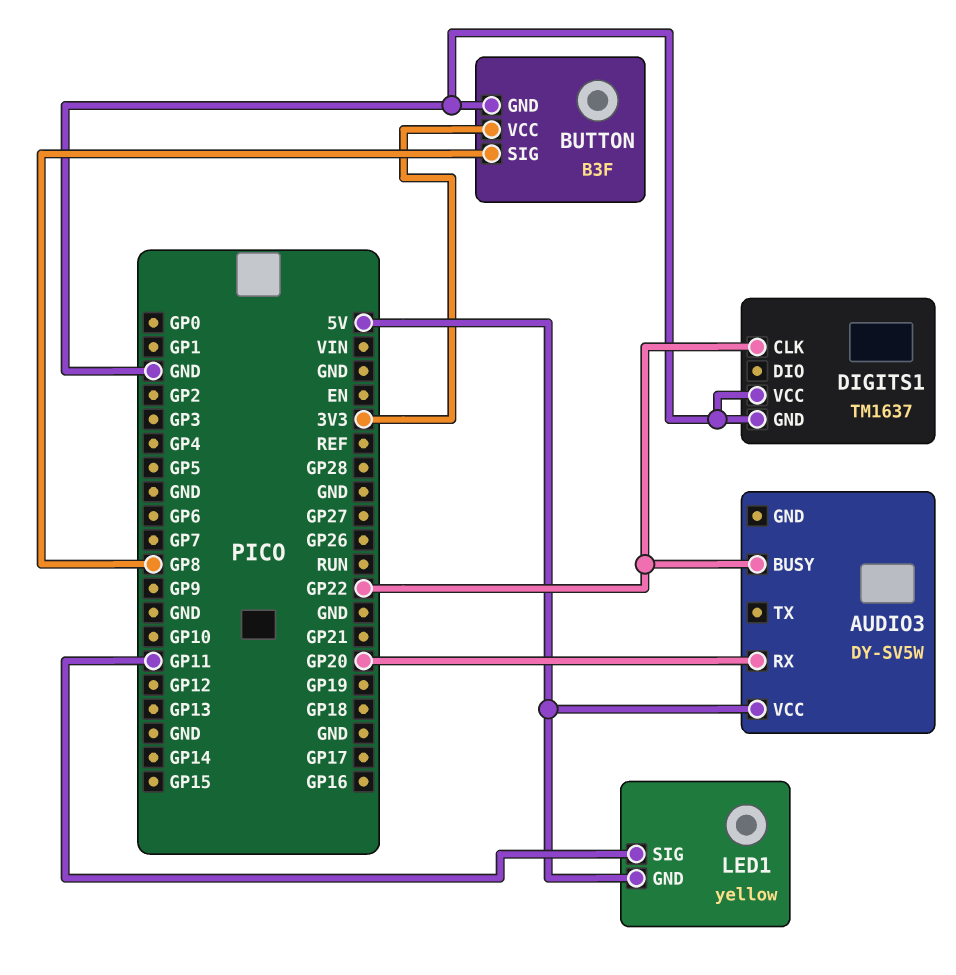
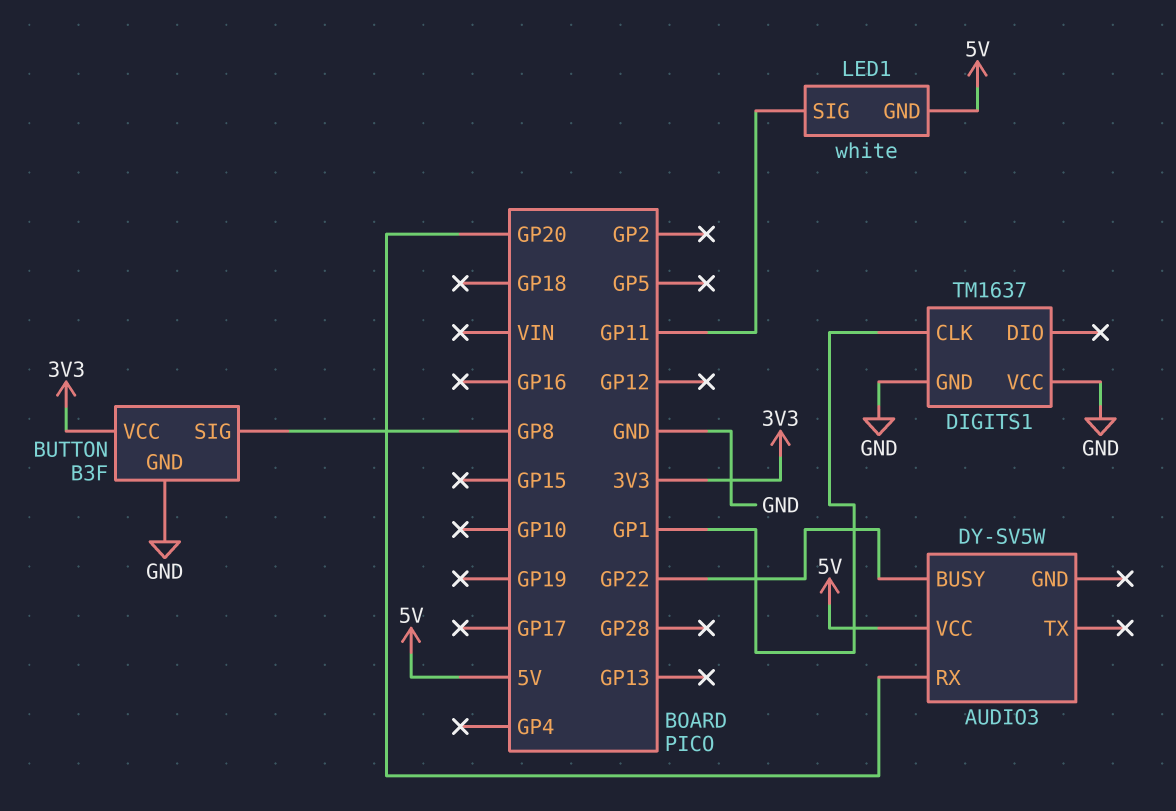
DIGITS1 pin CLK: GP22 -> GP1
LED1: yellow -> white

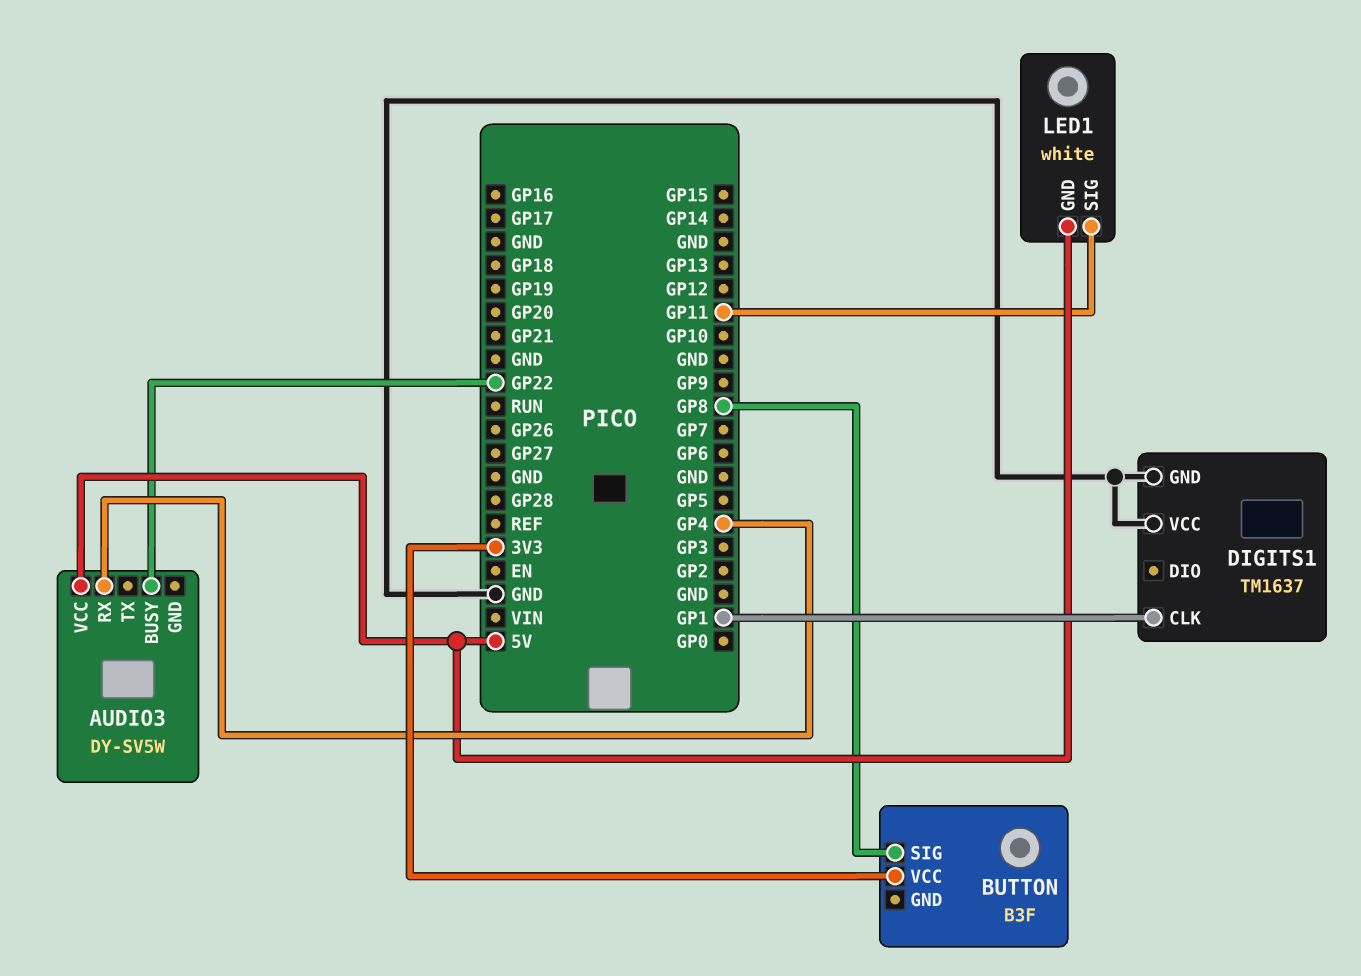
AUDIO3 pin RX: GP20 -> GP4
BUTTON pin GND: GND -> none

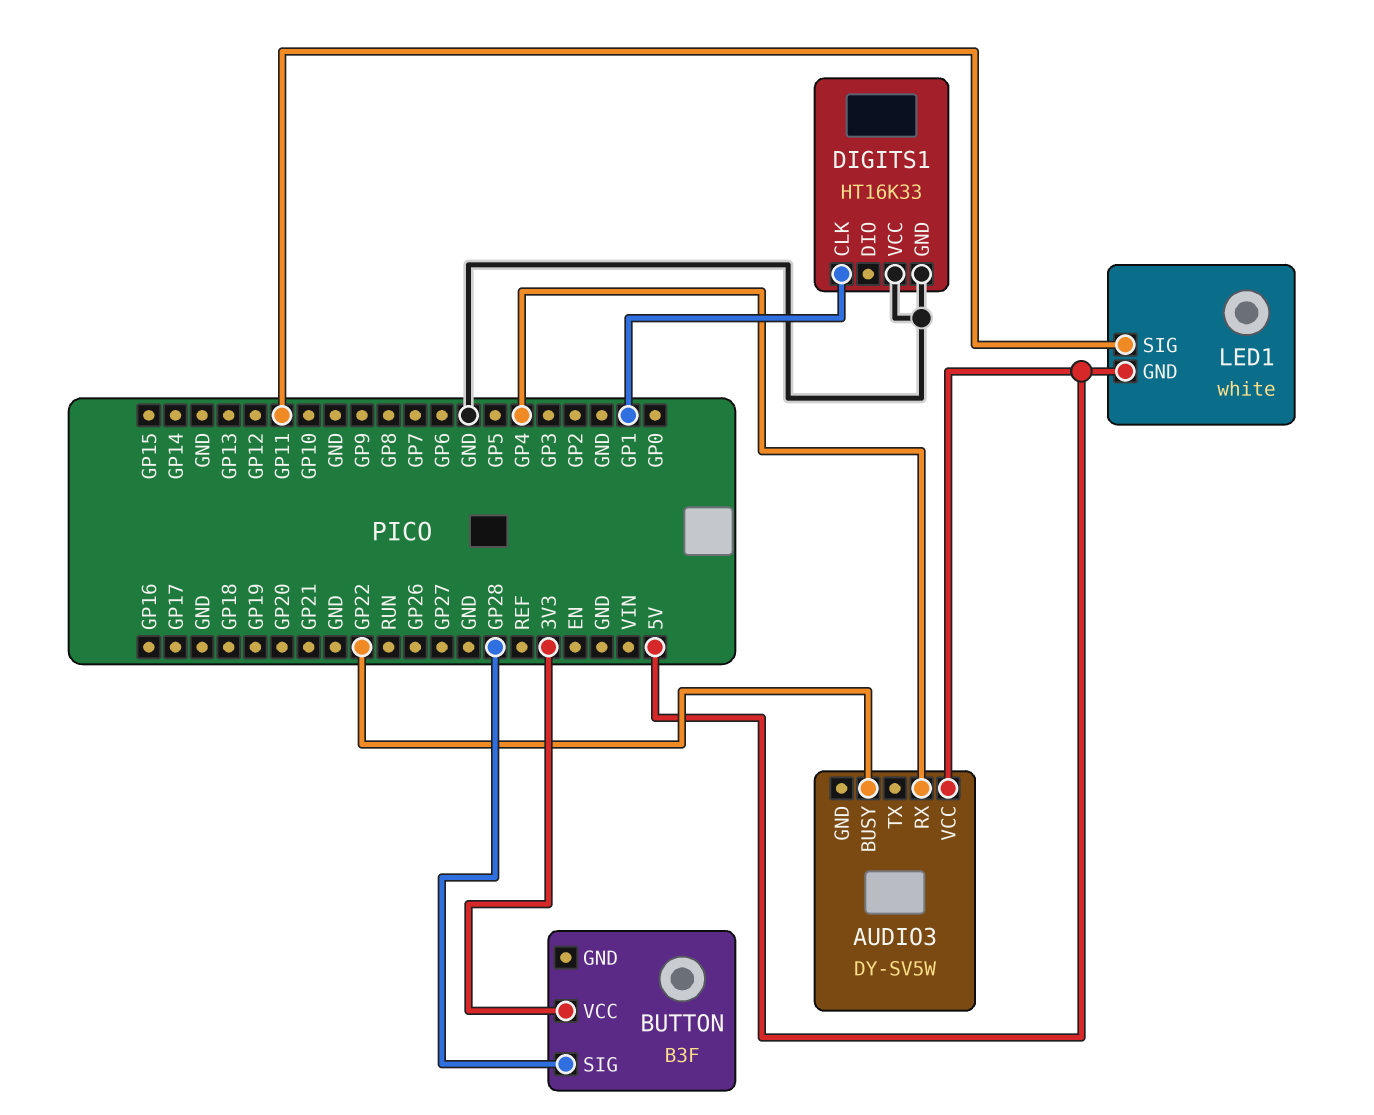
BUTTON pin SIG: GP8 -> GP28
DIGITS1: TM1637 -> HT16K33

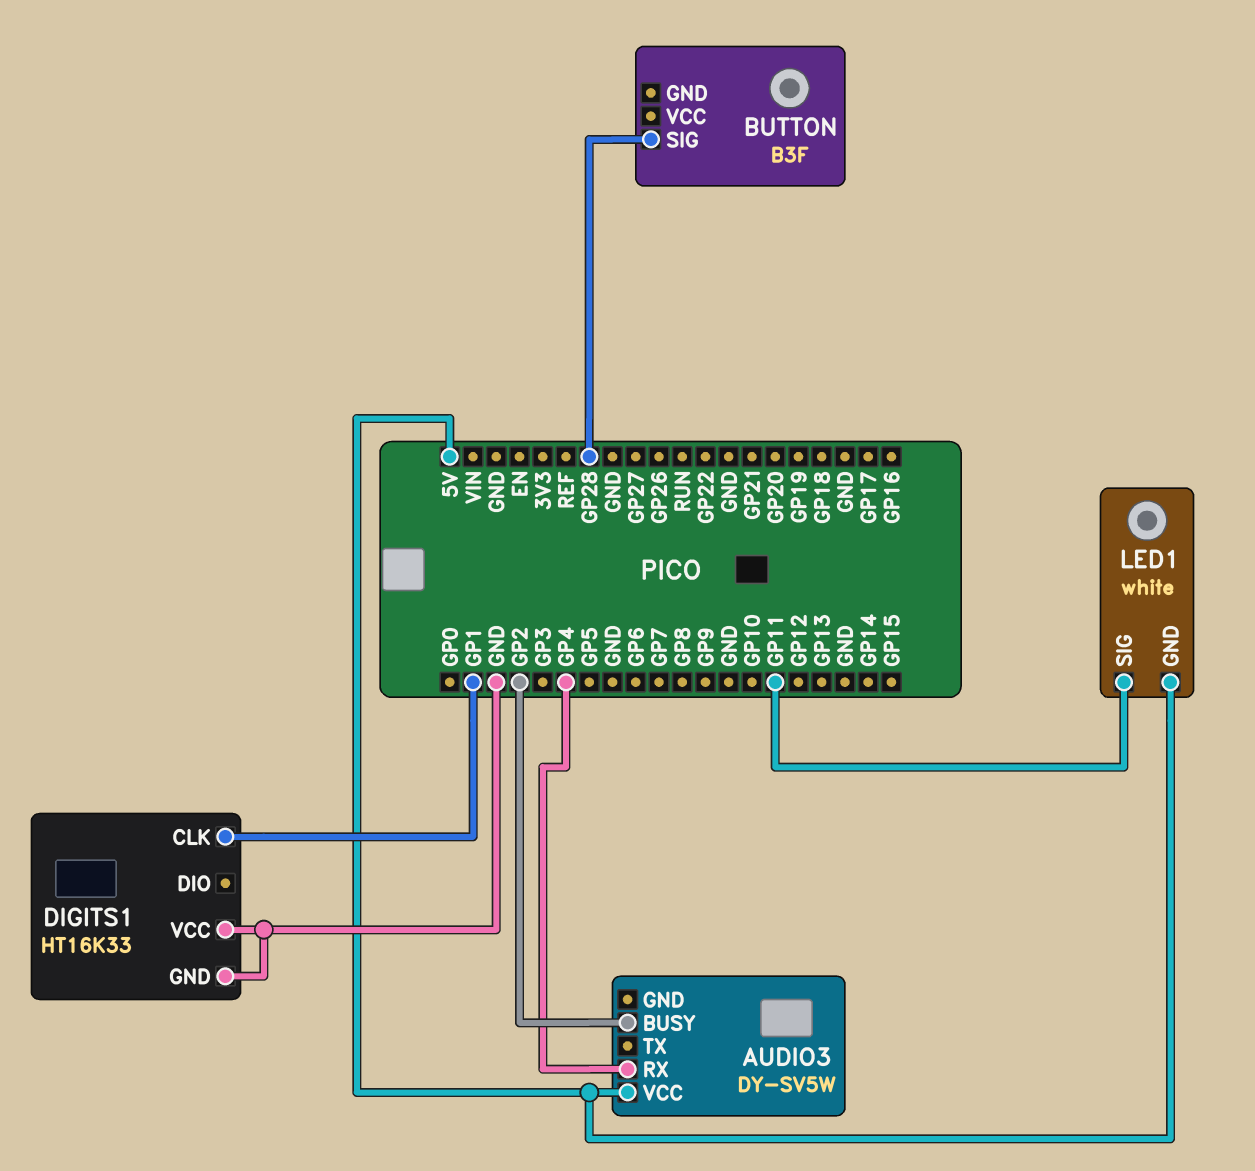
AUDIO3 pin BUSY: GP22 -> GP2
BUTTON pin VCC: 3V3 -> none

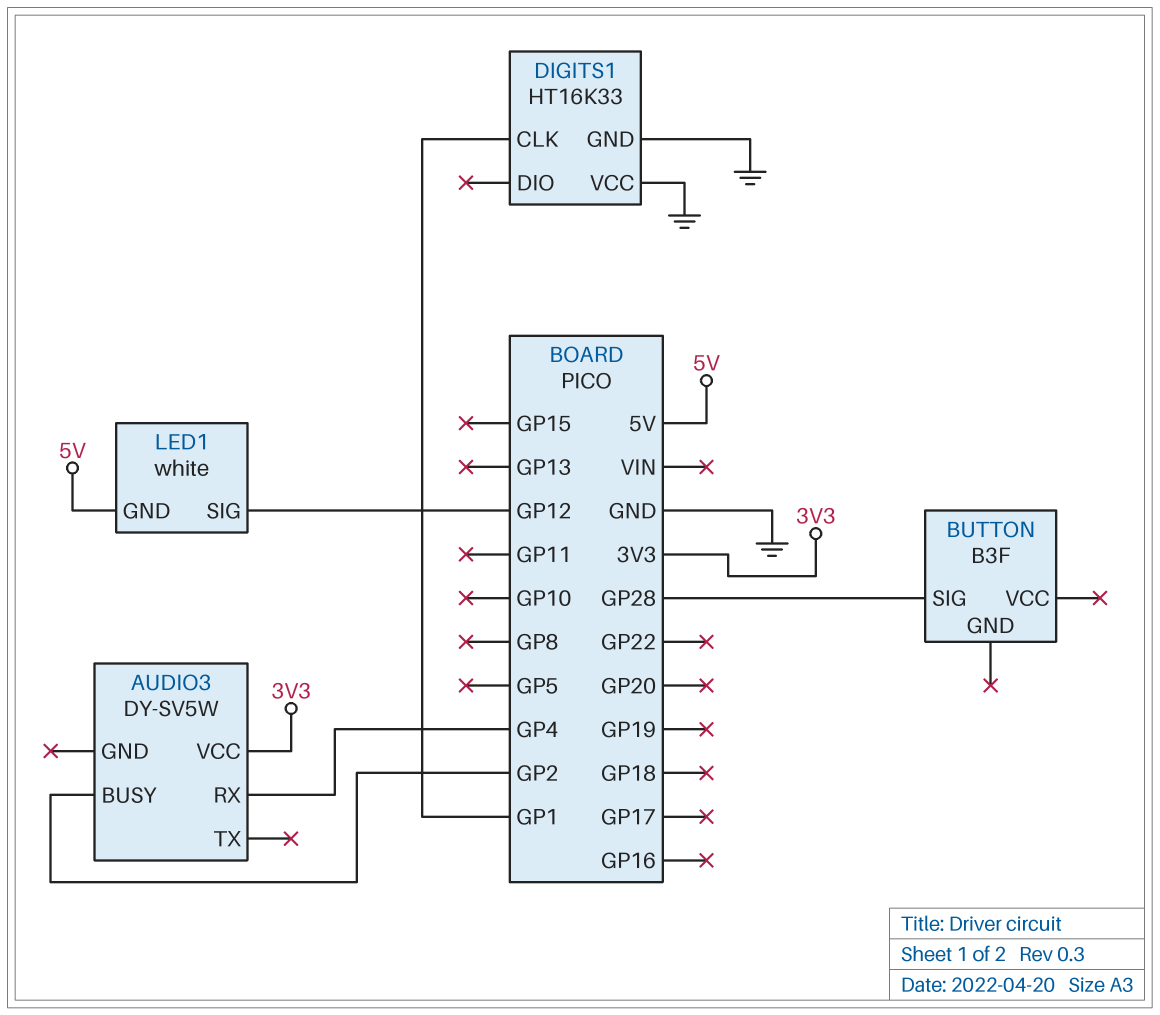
AUDIO3 pin VCC: 5V -> 3V3
LED1 pin SIG: GP11 -> GP12

